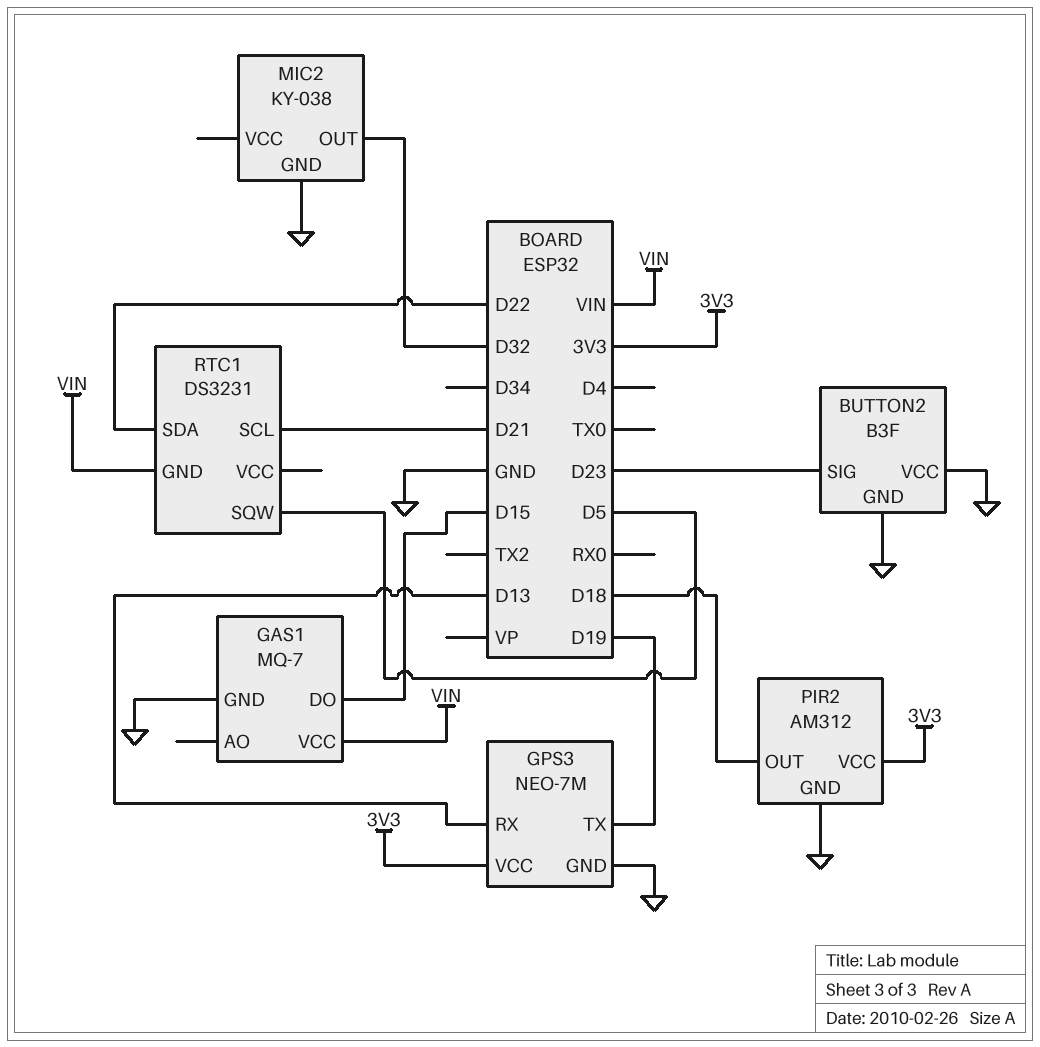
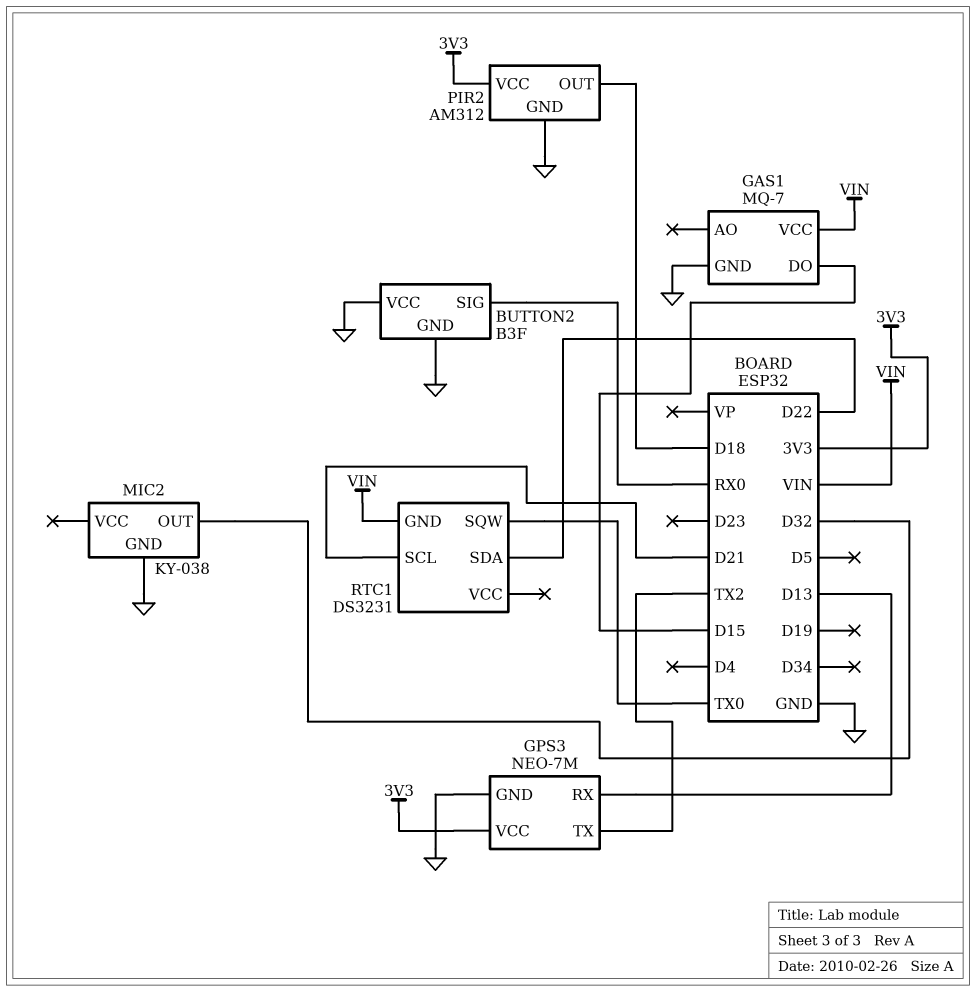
BUTTON2 pin SIG: D23 -> RX0
GPS3 pin TX: D19 -> TX2
RTC1 pin SQW: D5 -> TX0

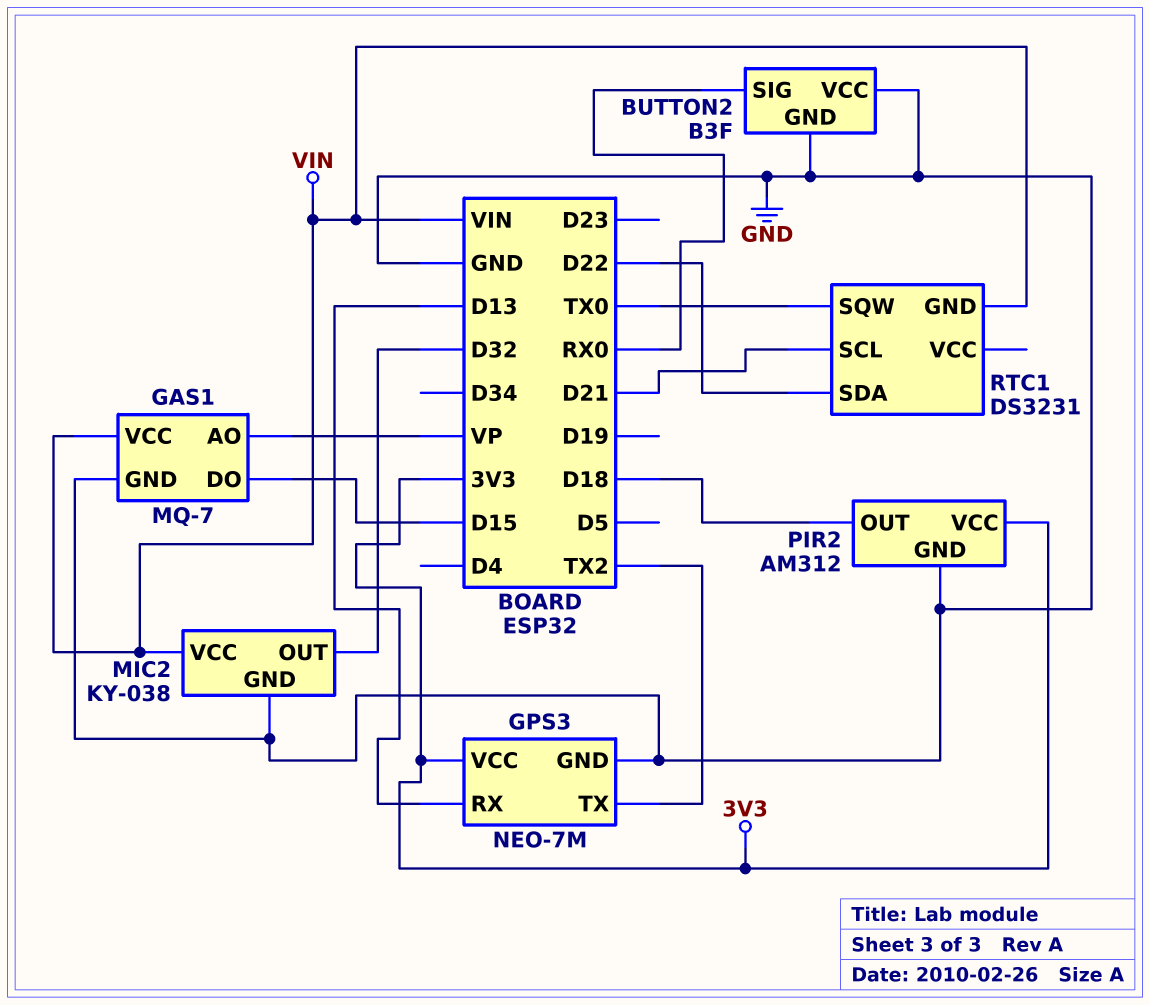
GAS1 pin AO: none -> VP
MIC2 pin VCC: none -> VIN

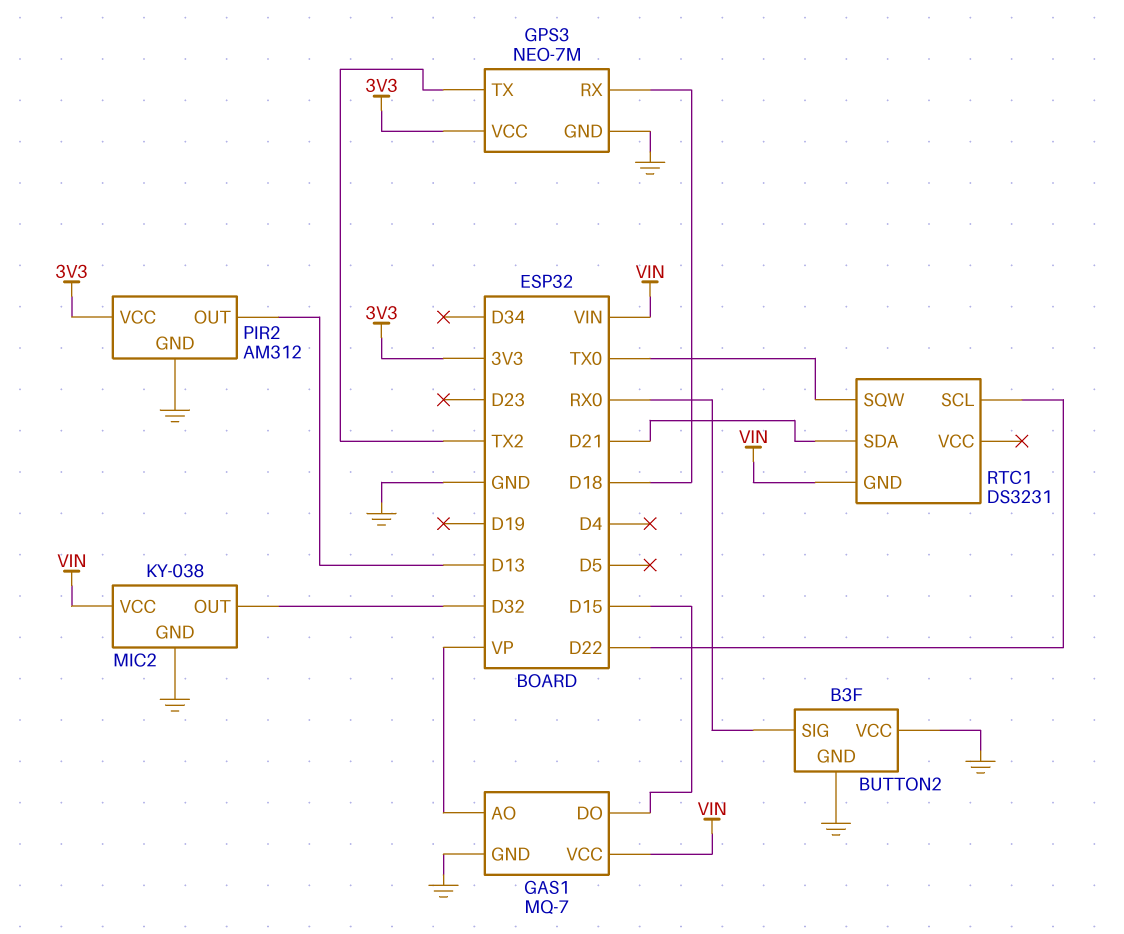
GPS3 pin RX: D13 -> D18
PIR2 pin OUT: D18 -> D13
RTC1 pin SCL: D21 -> D22
RTC1 pin SDA: D22 -> D21

